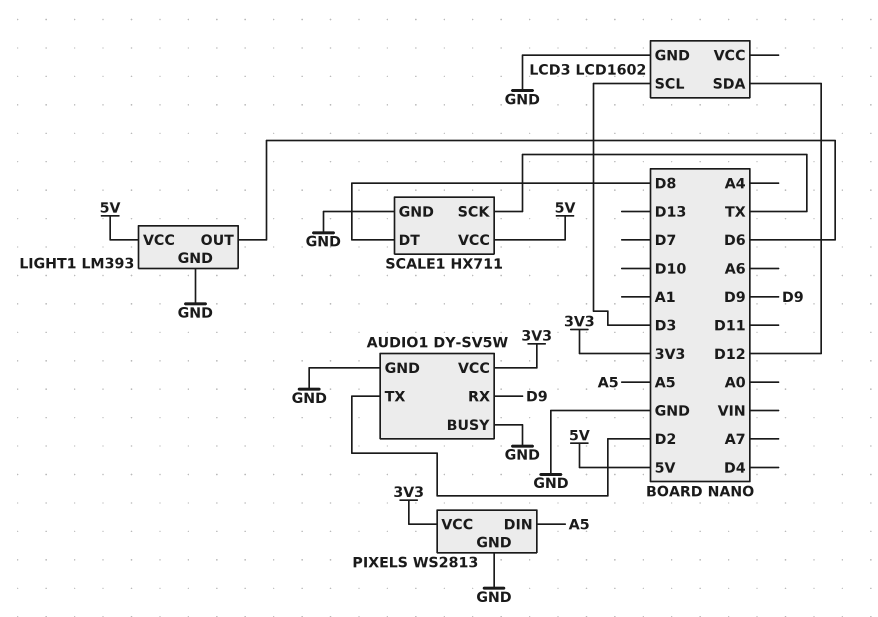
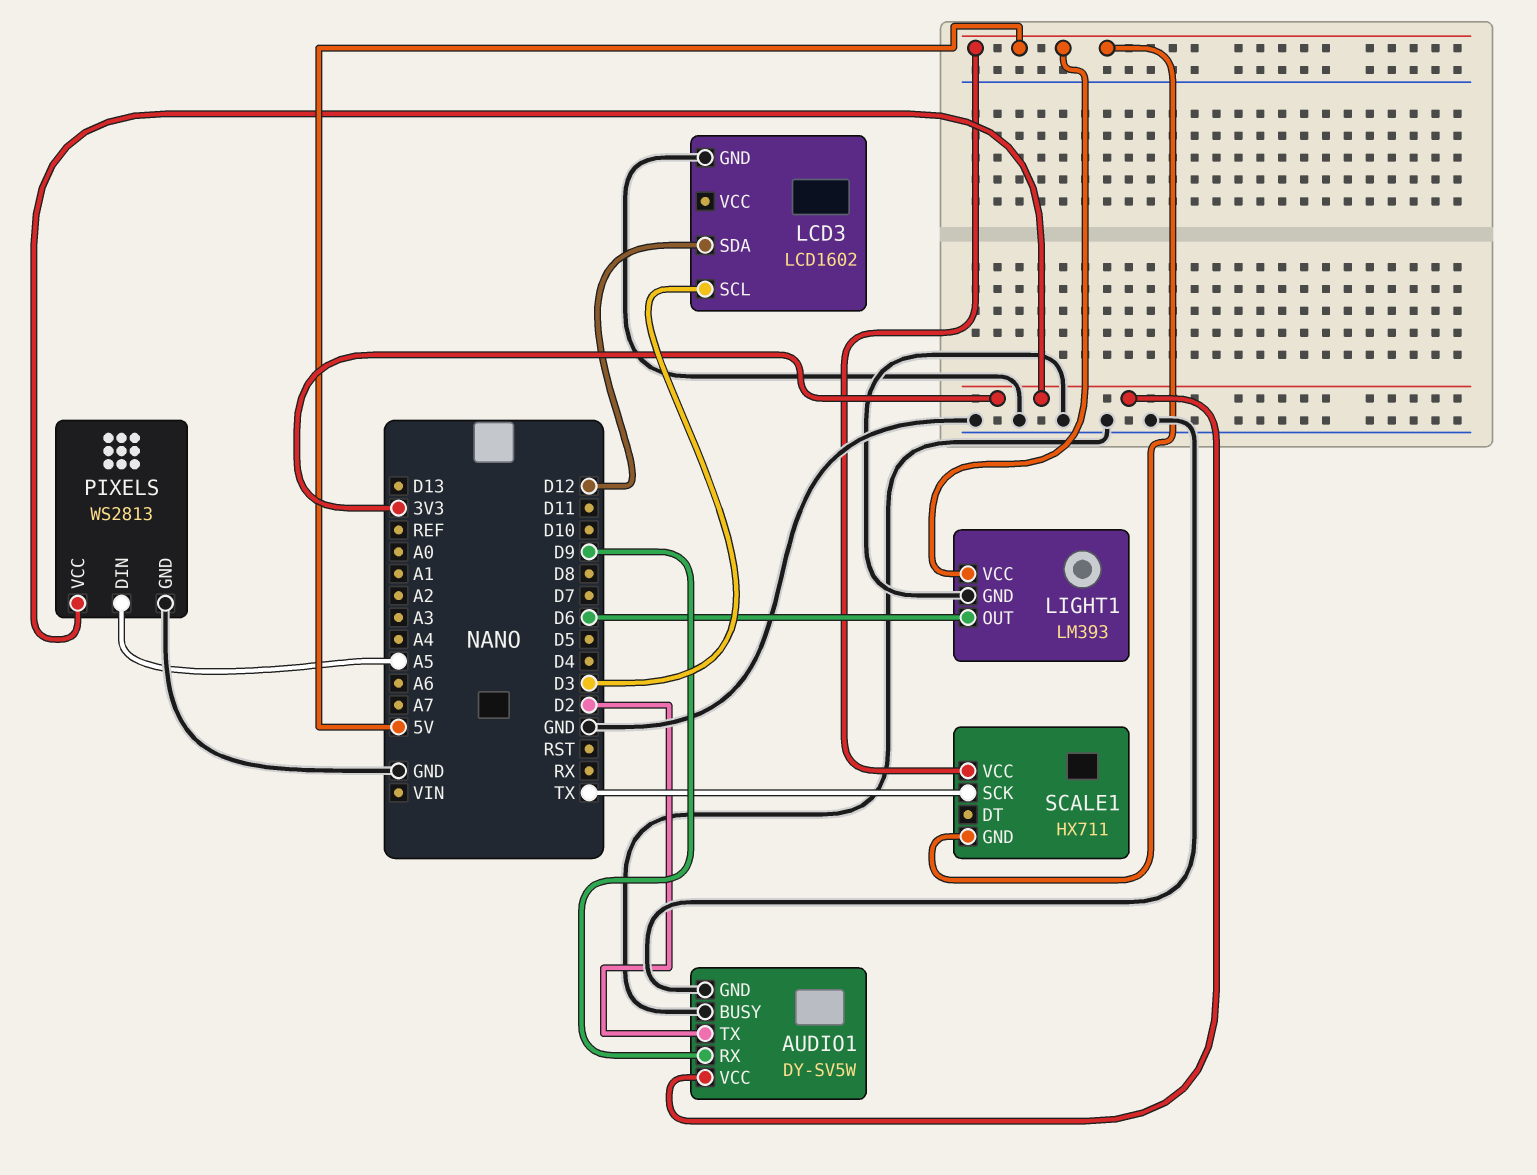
SCALE1 pin DT: D8 -> none
SCALE1 pin GND: GND -> 5V

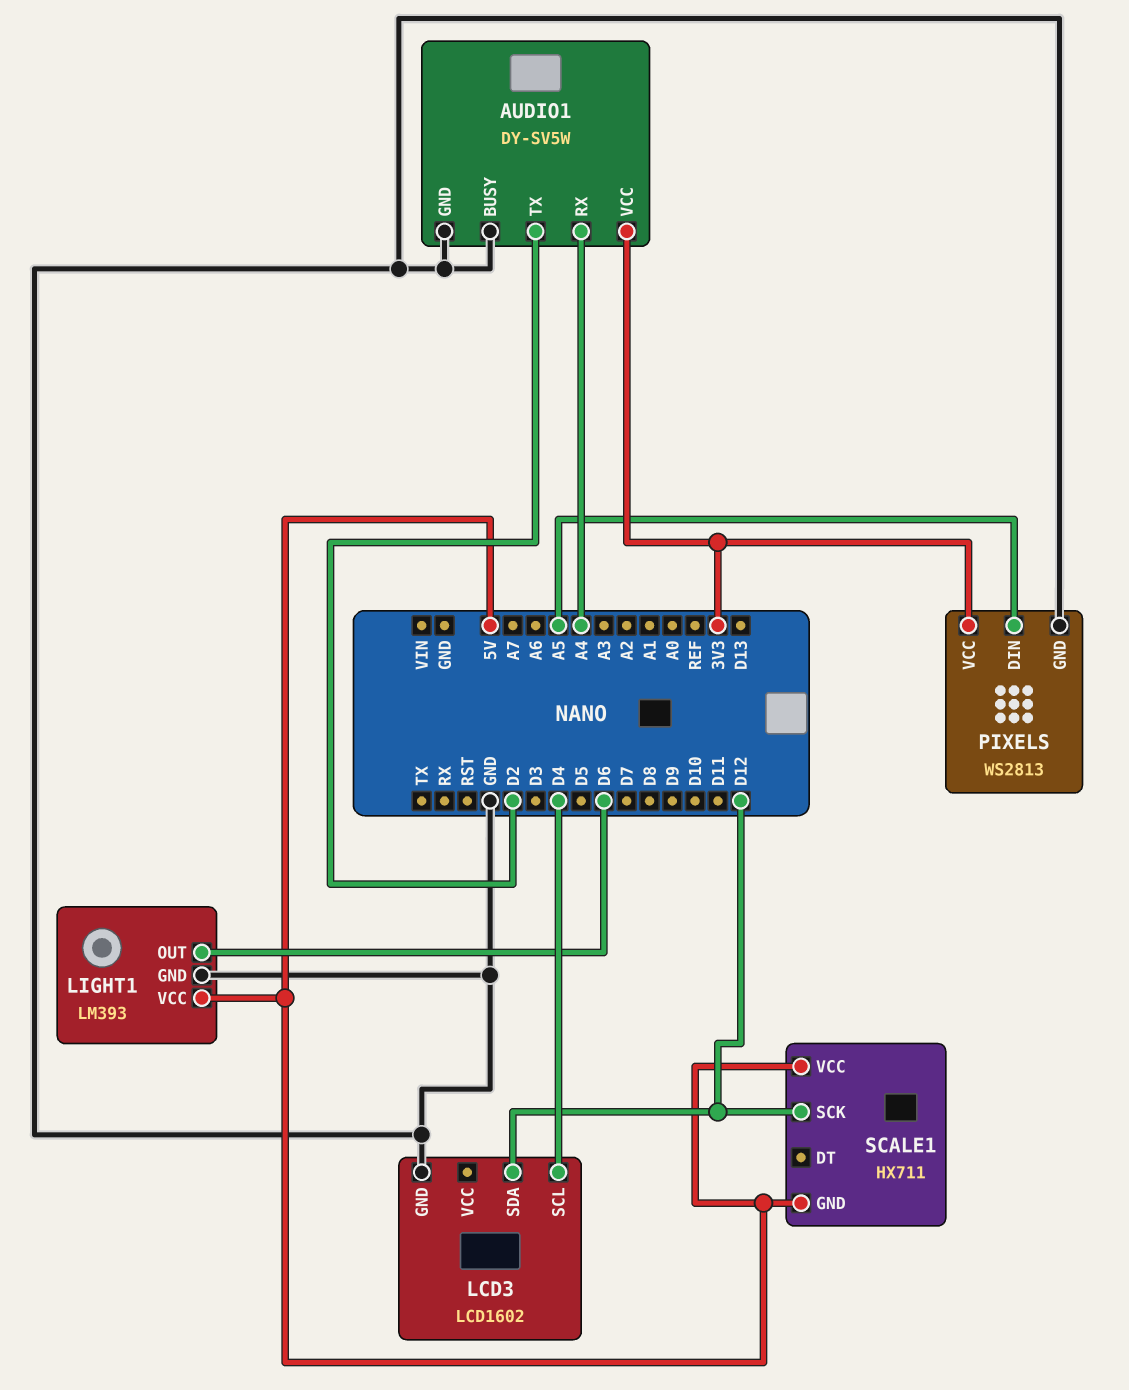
AUDIO1 pin RX: D9 -> A4
LCD3 pin SCL: D3 -> D4
SCALE1 pin SCK: TX -> D12

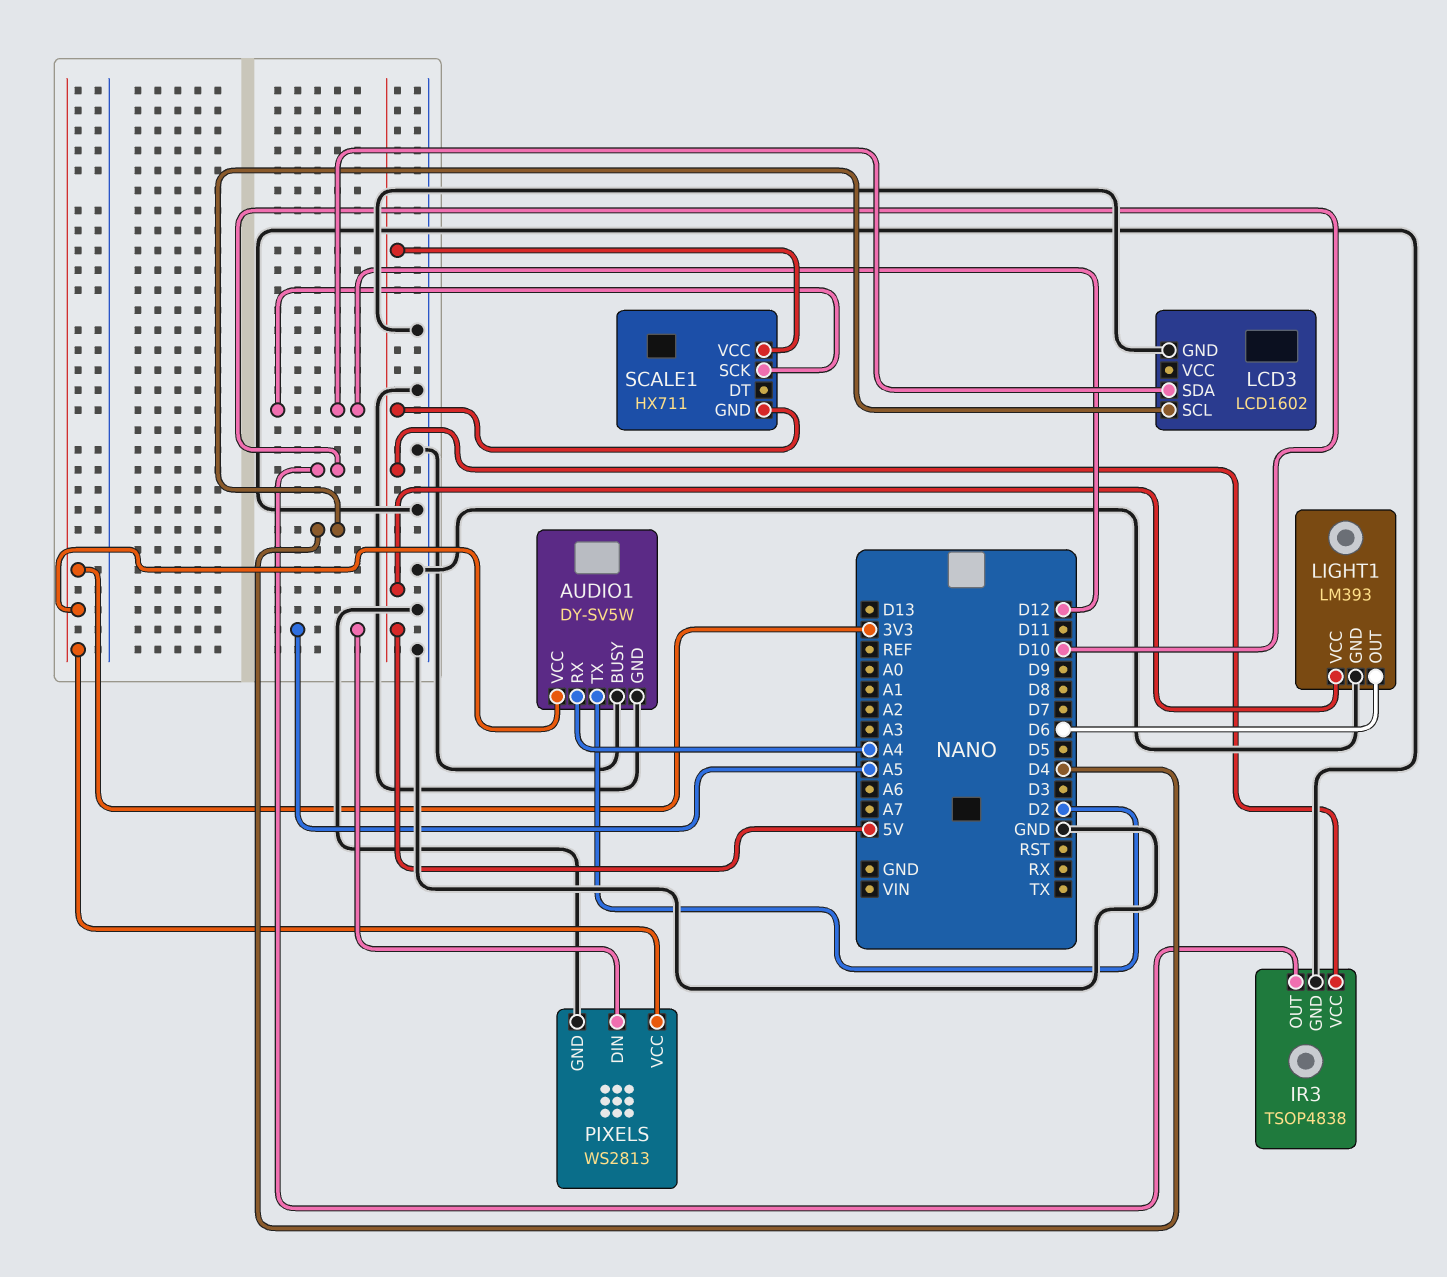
IR3: none -> TSOP4838
IR3 pin GND: none -> GND
IR3 pin OUT: none -> D10
IR3 pin VCC: none -> 5V

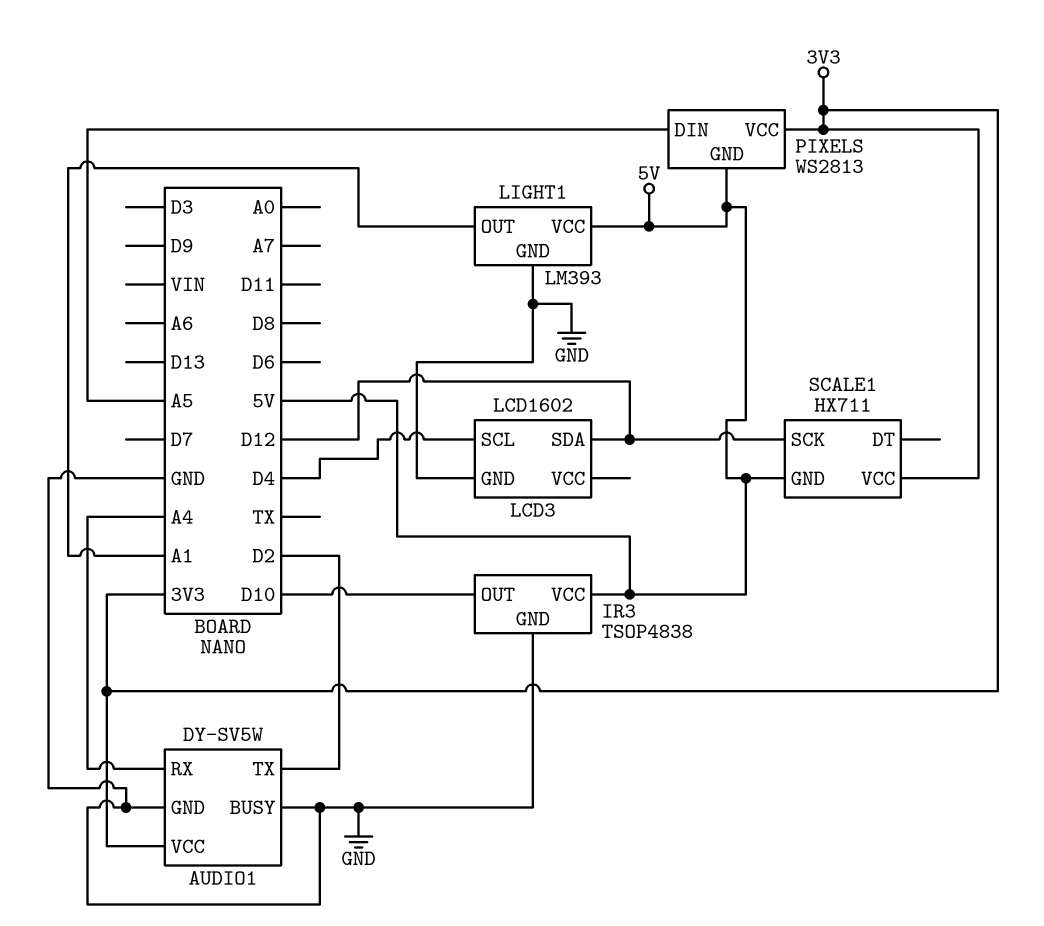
LIGHT1 pin OUT: D6 -> A1
PIXELS pin GND: GND -> 5V
SCALE1 pin VCC: 5V -> 3V3

